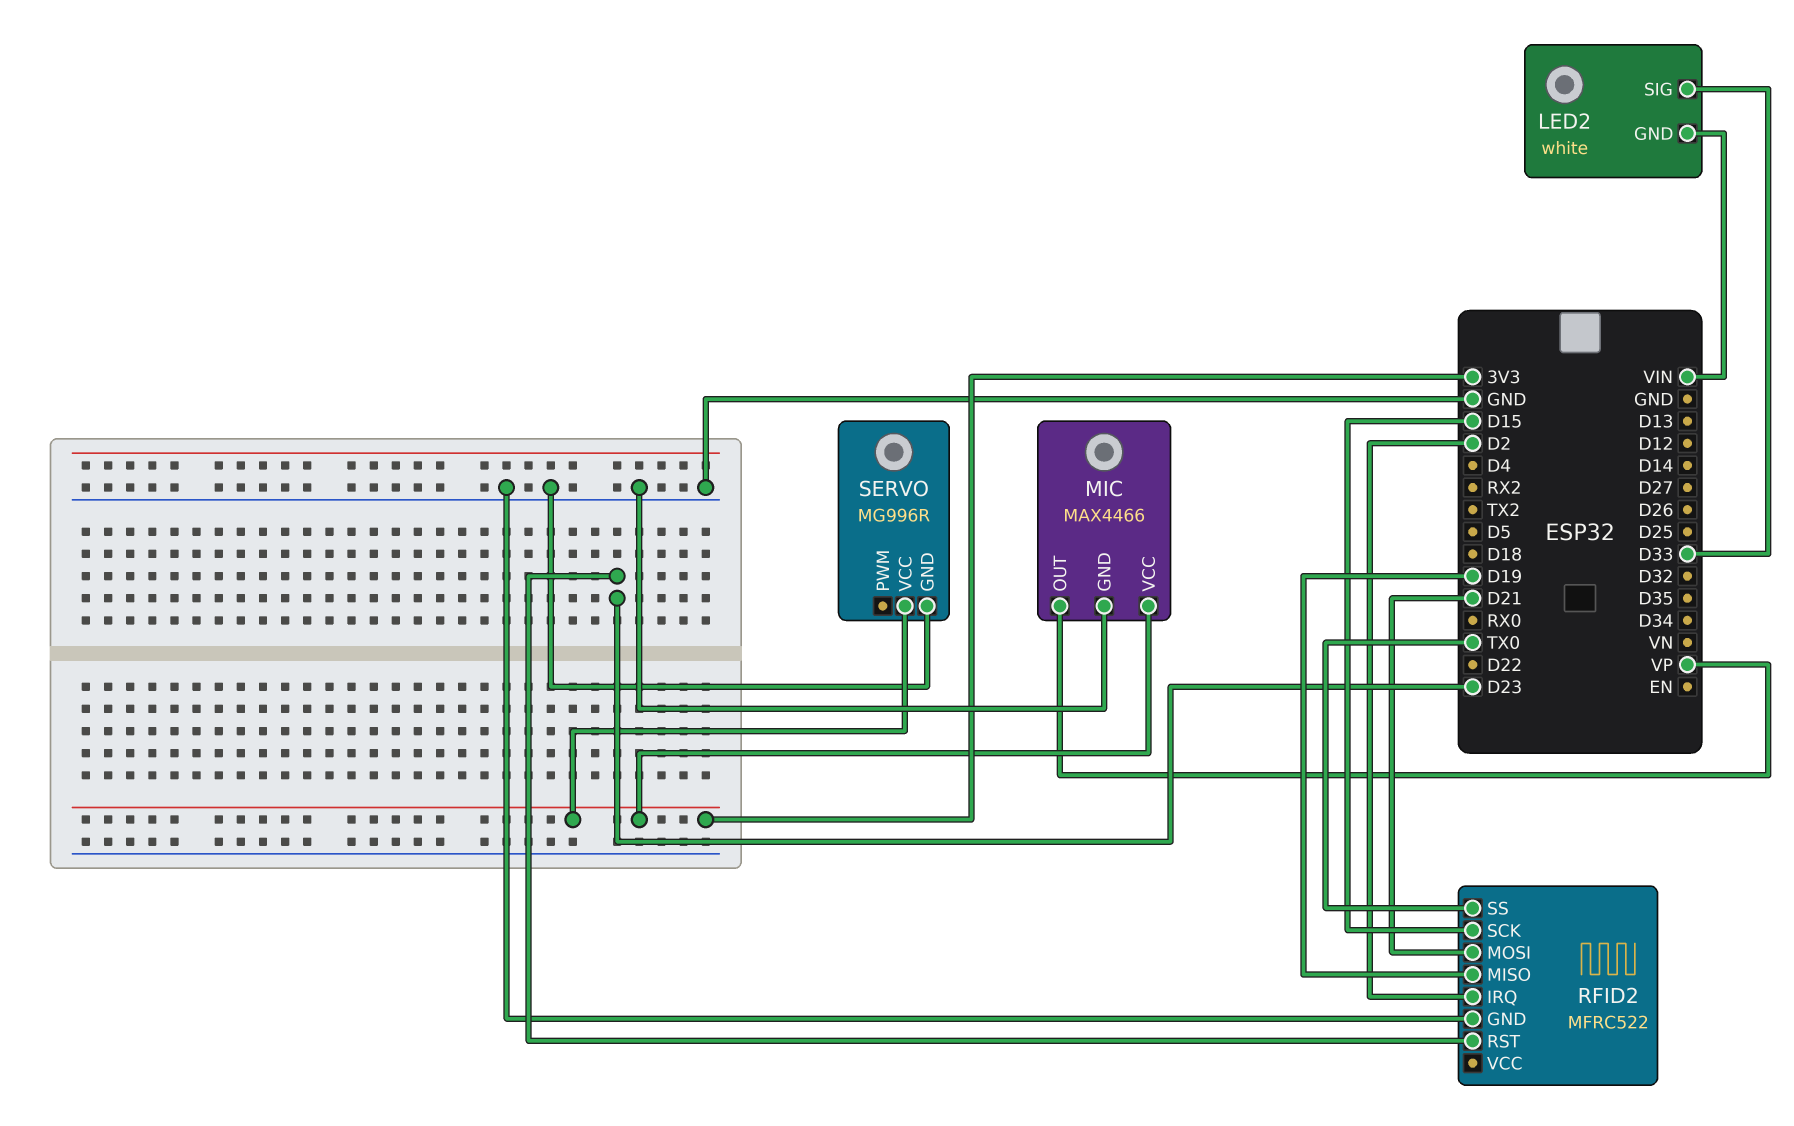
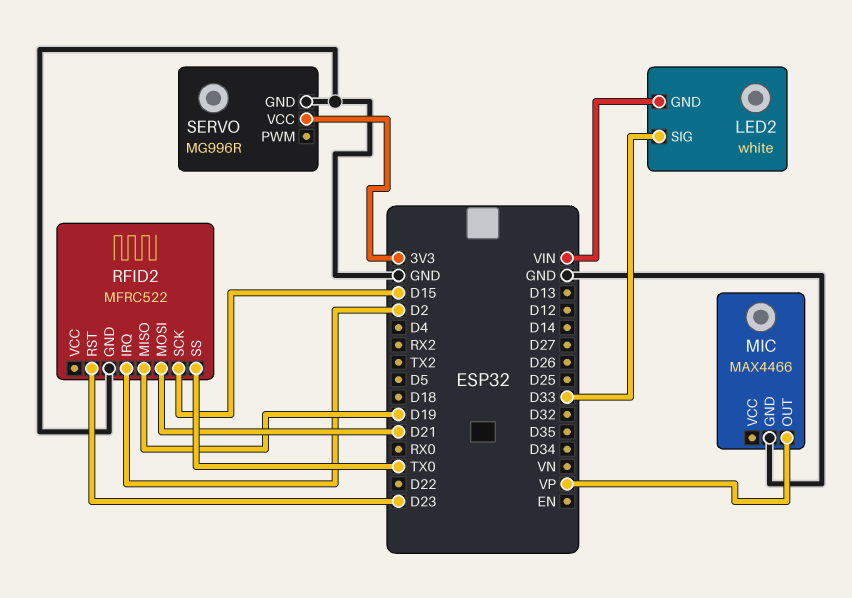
MIC pin VCC: 3V3 -> none

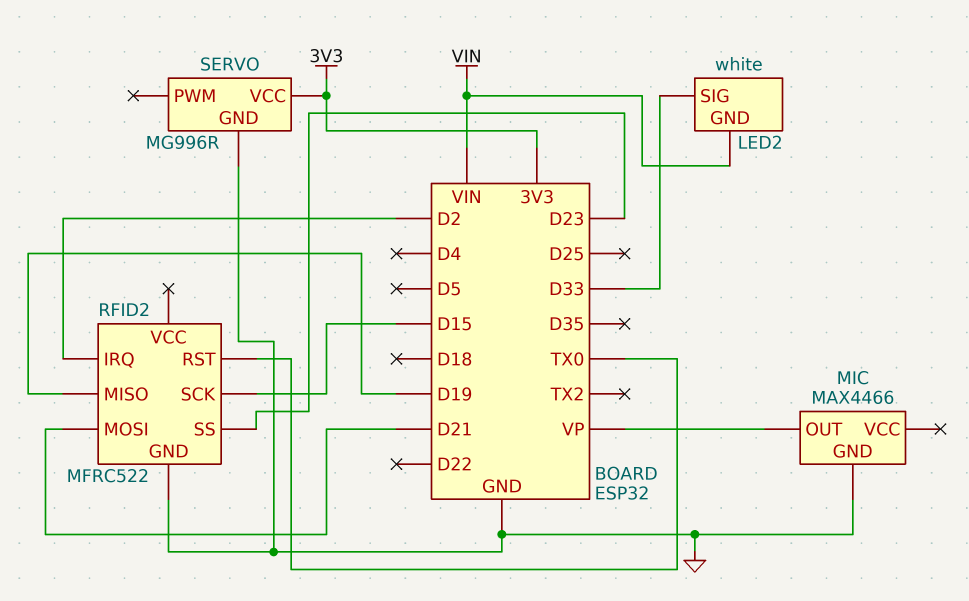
RFID2 pin RST: D23 -> TX0
RFID2 pin SS: TX0 -> D23

